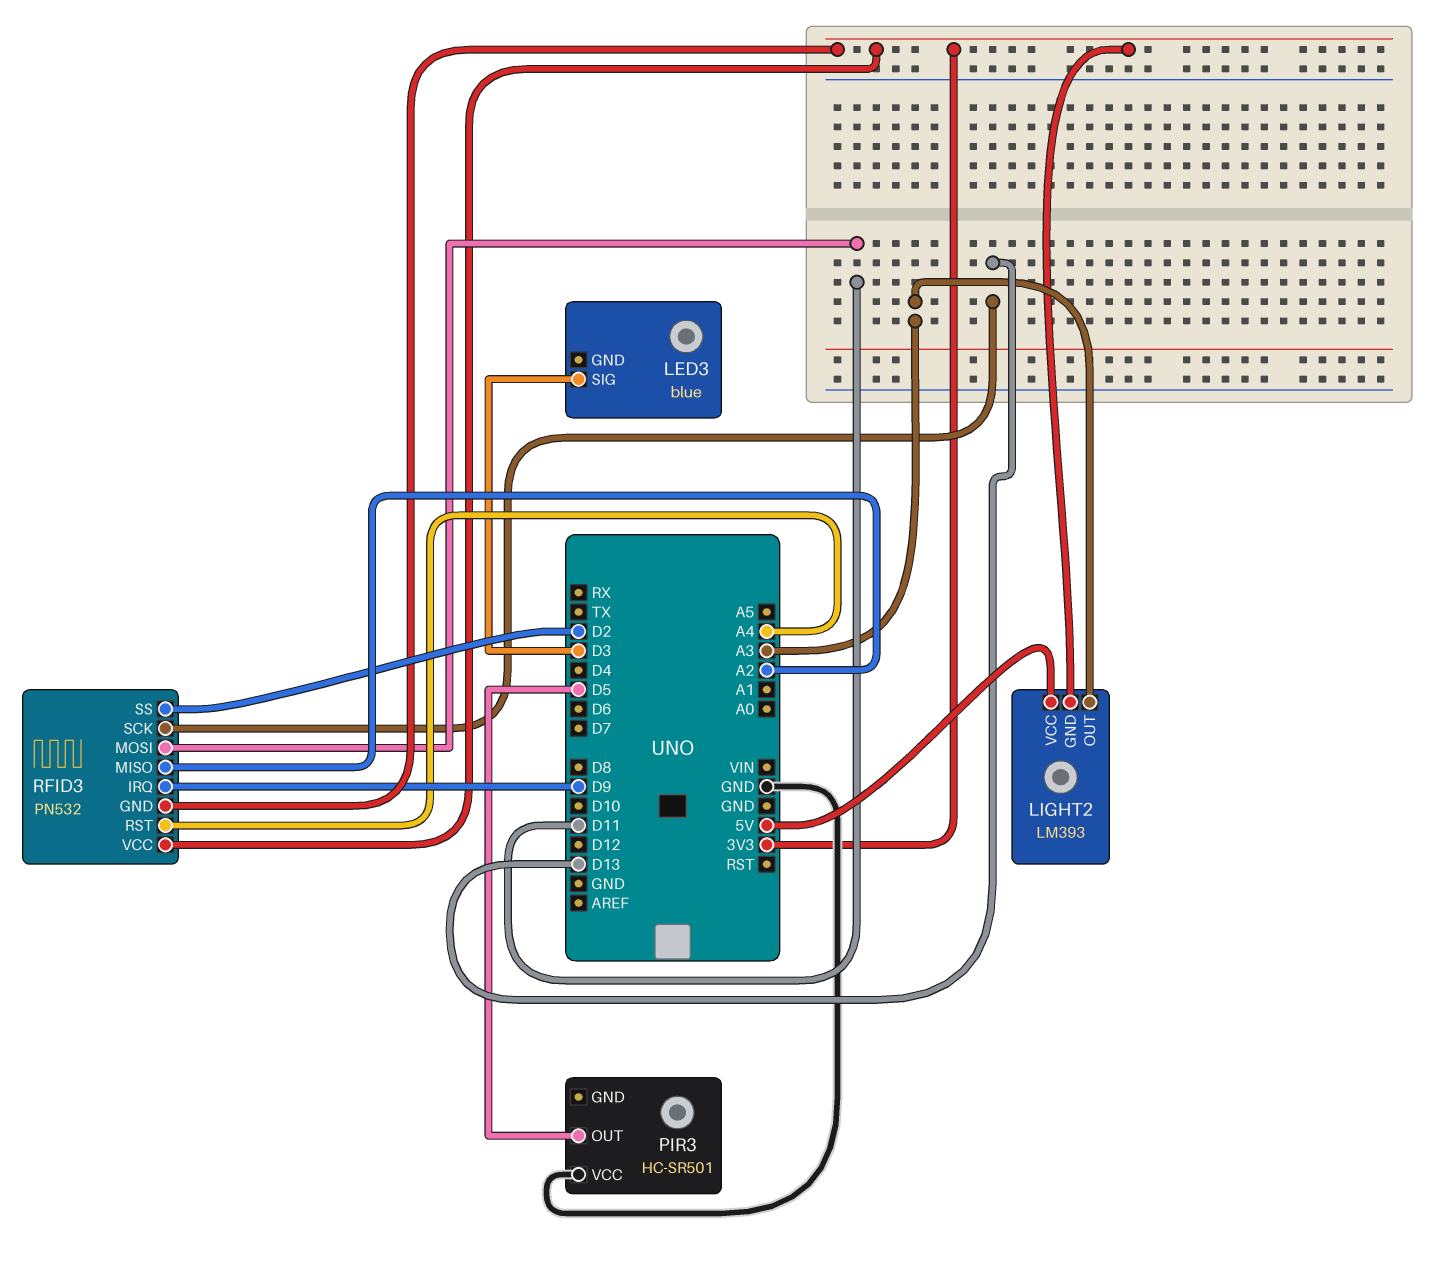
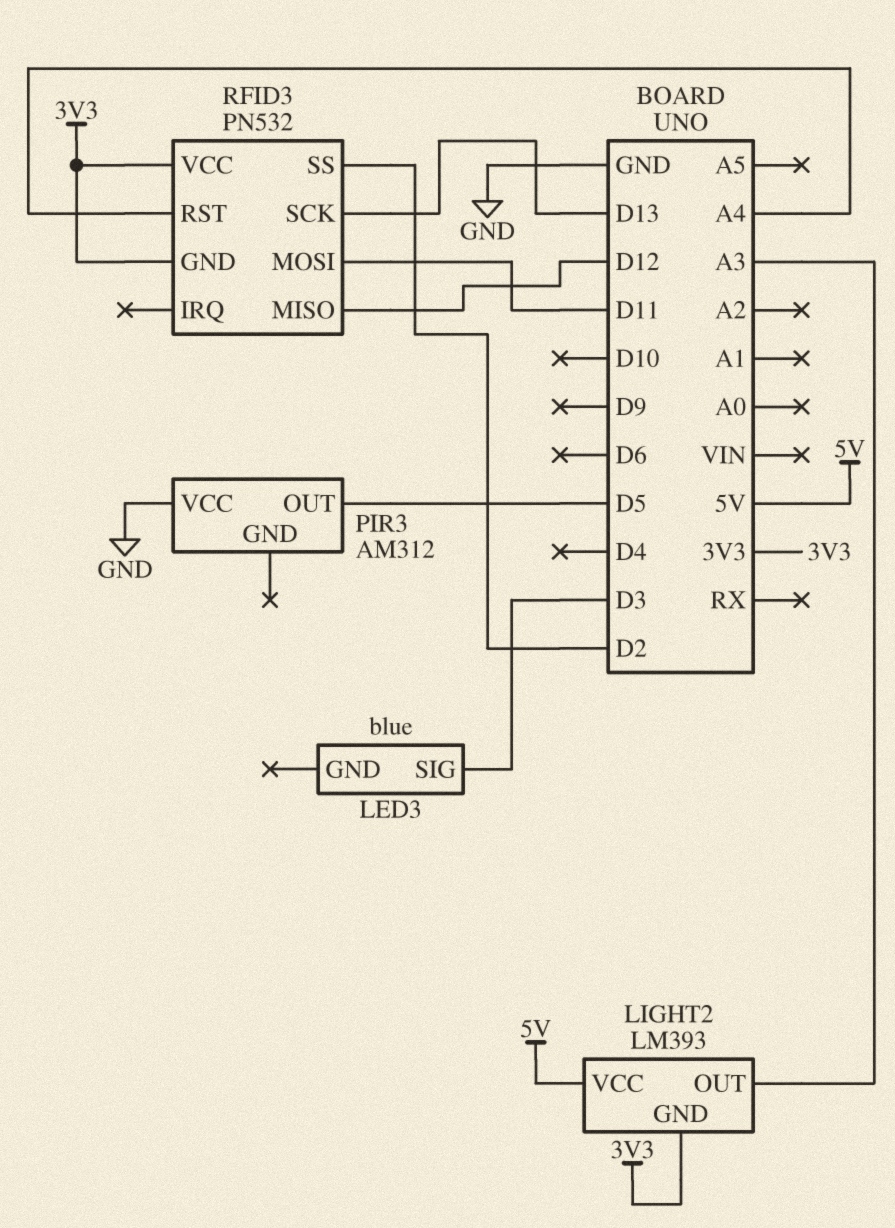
PIR3: HC-SR501 -> AM312
RFID3 pin IRQ: D9 -> none
RFID3 pin MISO: A2 -> D12

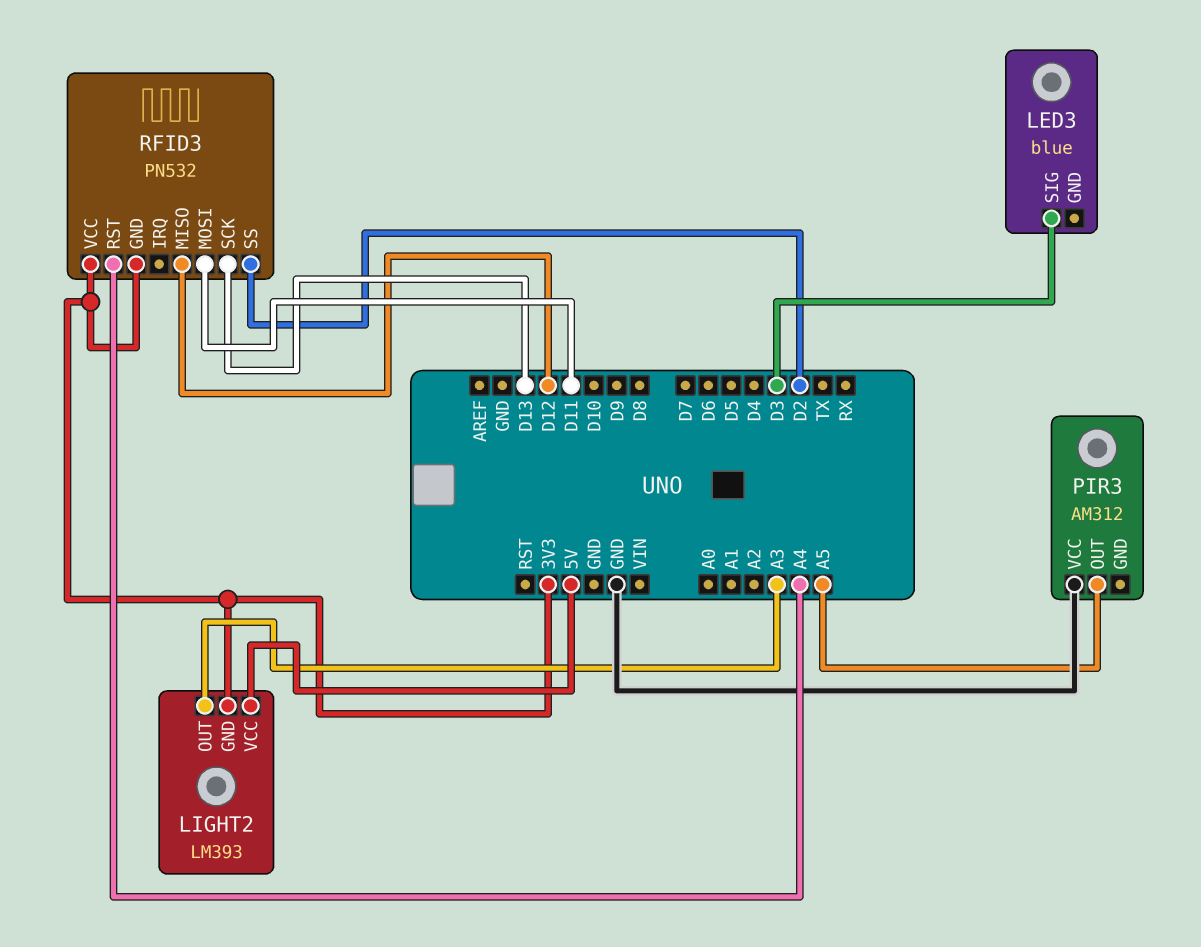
PIR3 pin OUT: D5 -> A5

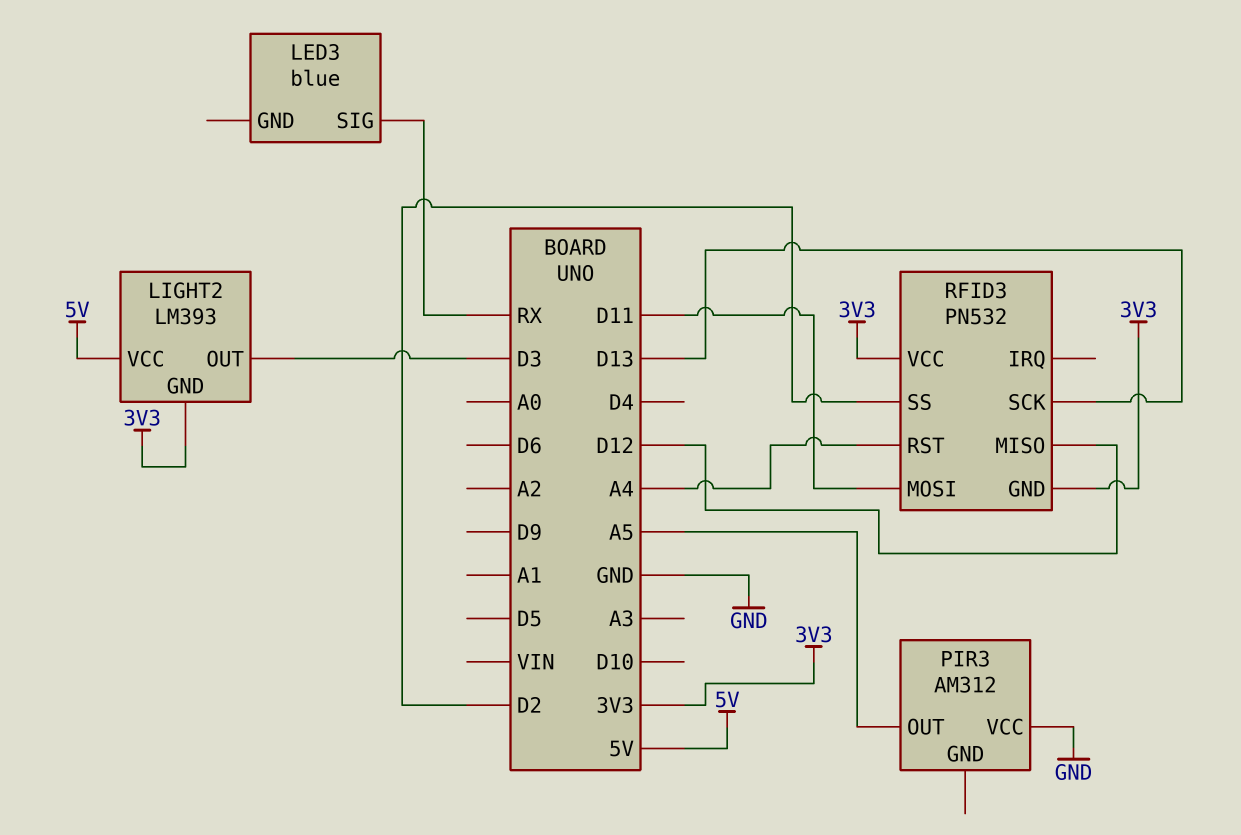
LED3 pin SIG: D3 -> RX
LIGHT2 pin OUT: A3 -> D3

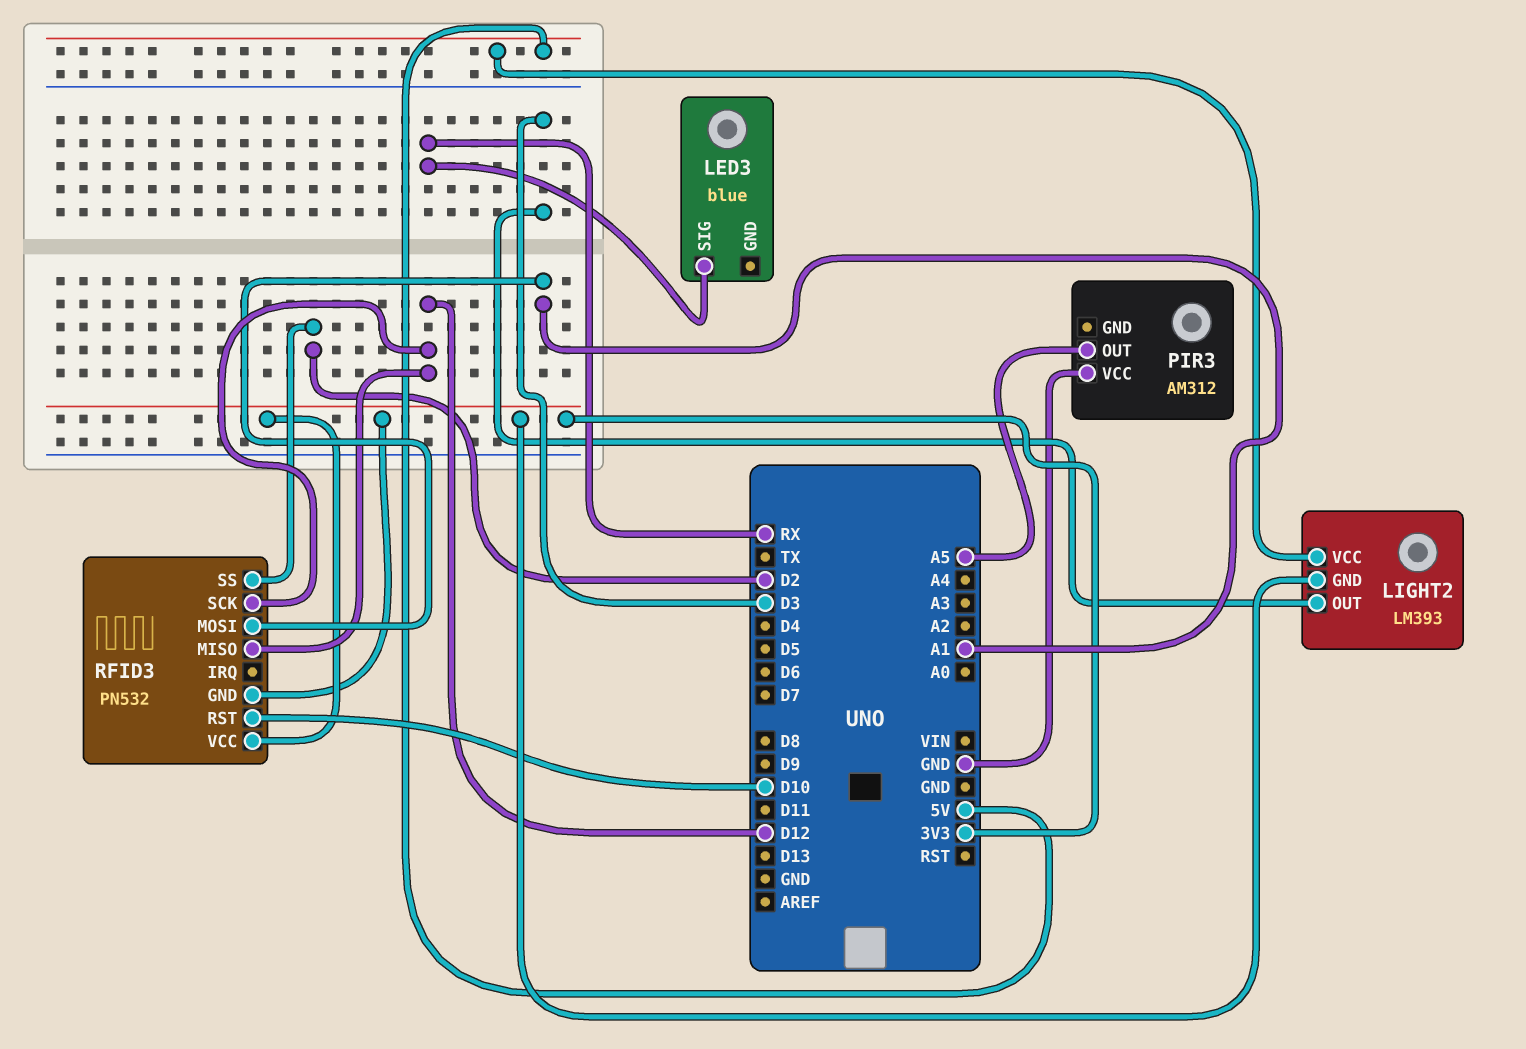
RFID3 pin MOSI: D11 -> A1
RFID3 pin RST: A4 -> D10
RFID3 pin SCK: D13 -> D12

